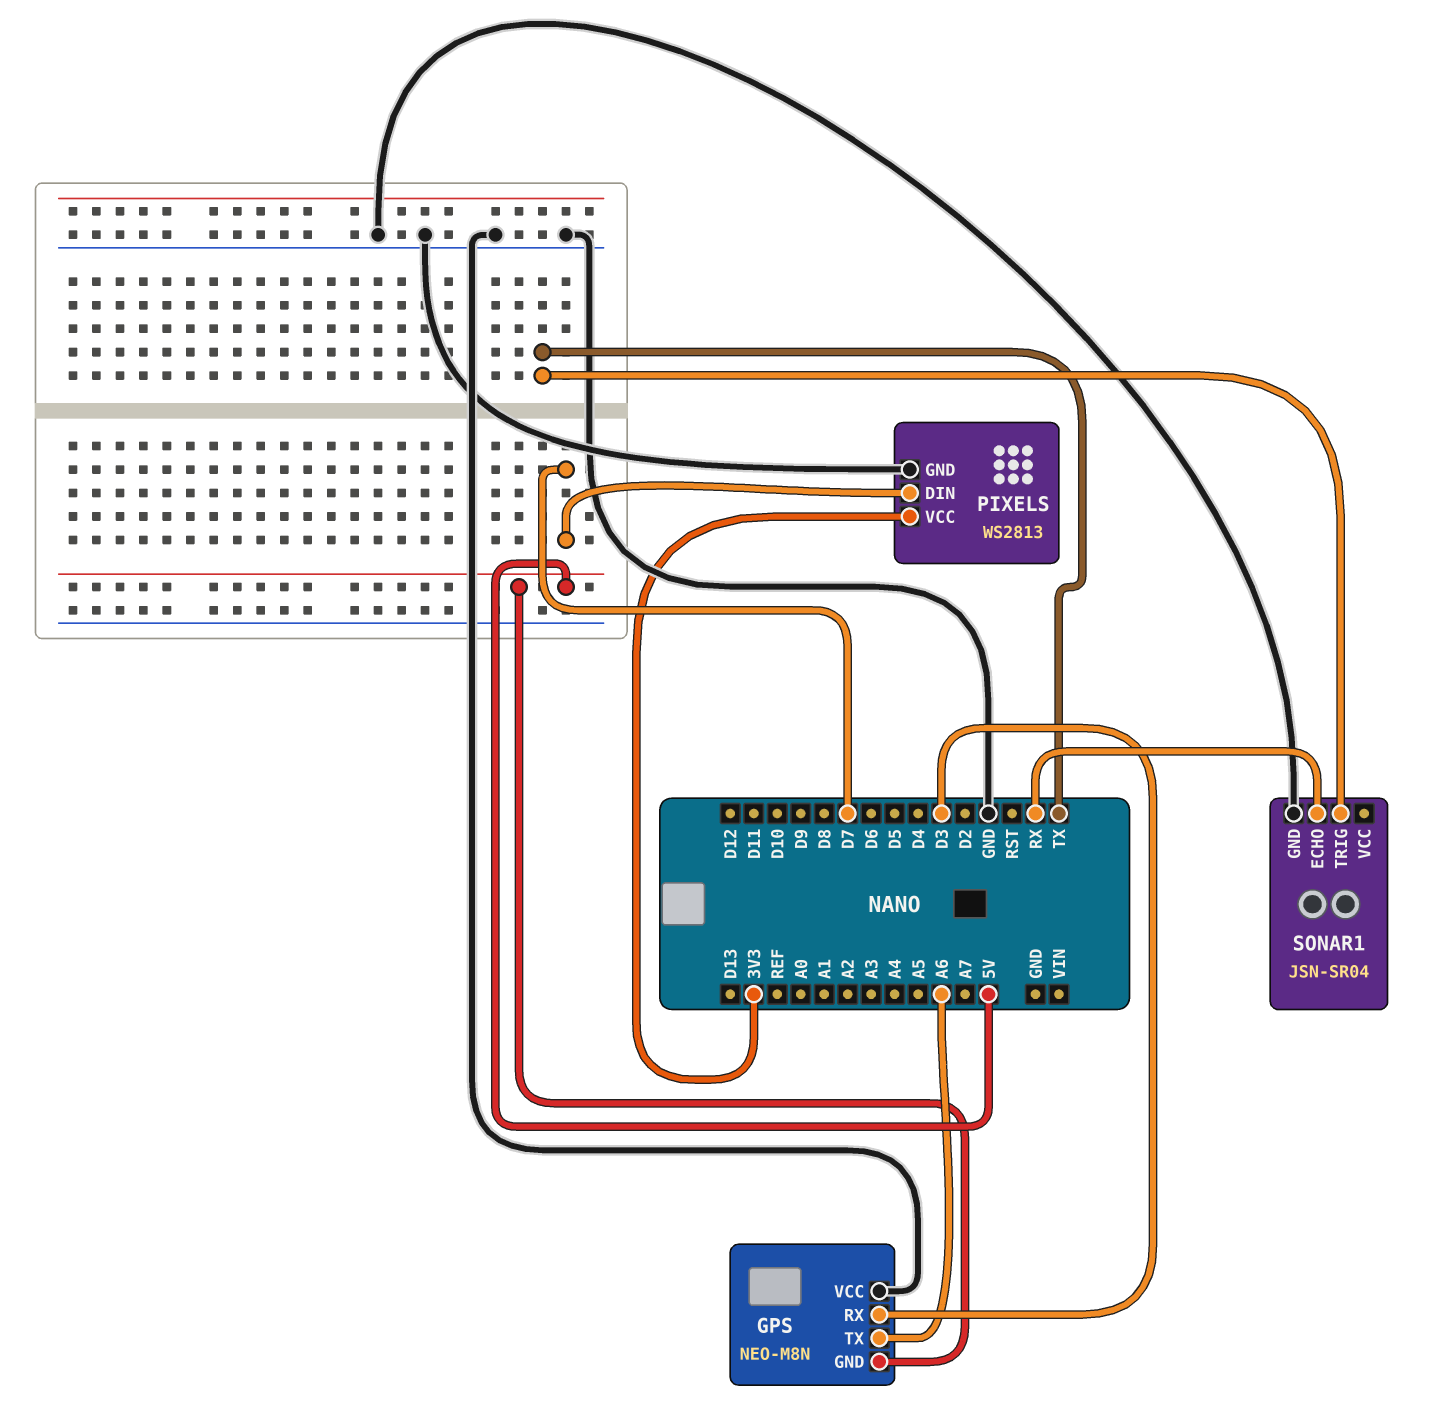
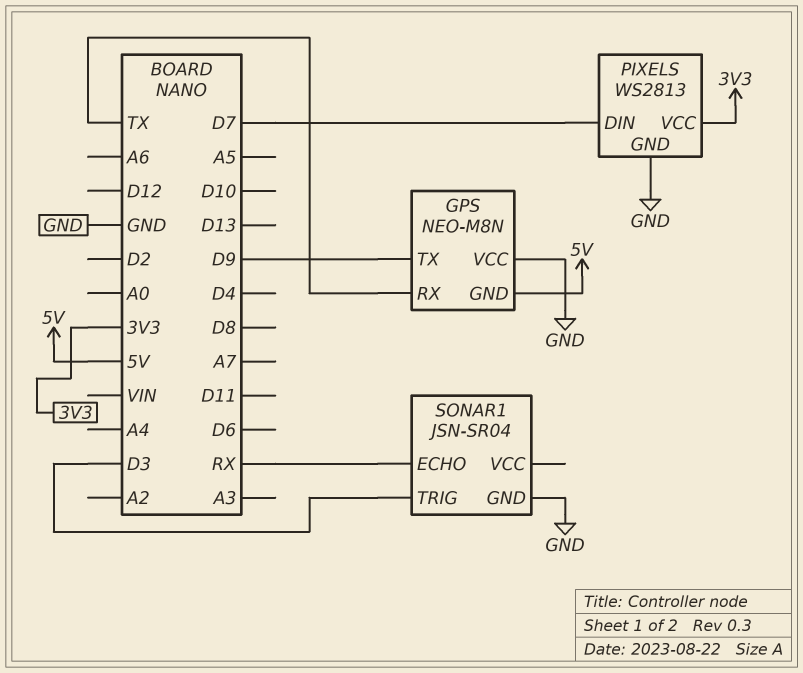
GPS pin RX: D3 -> TX
GPS pin TX: A6 -> D9
SONAR1 pin TRIG: TX -> D3

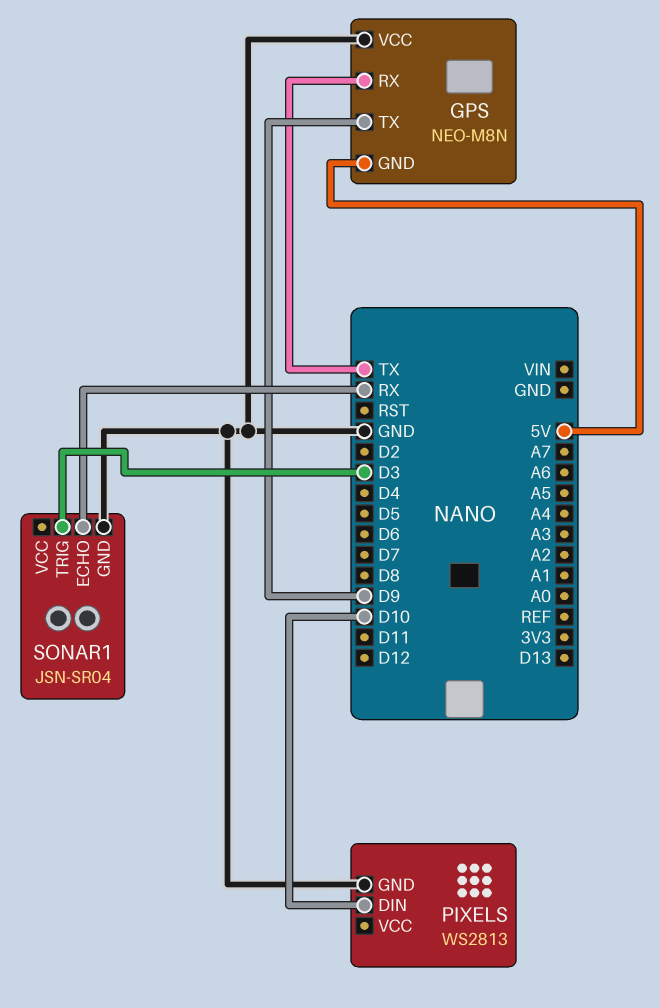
PIXELS pin DIN: D7 -> D10
PIXELS pin VCC: 3V3 -> none

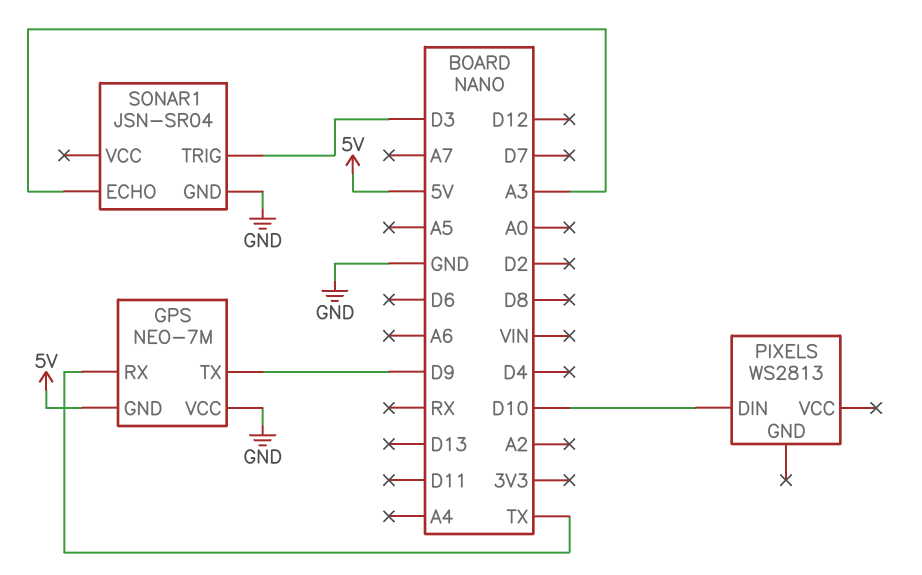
GPS: NEO-M8N -> NEO-7M
PIXELS pin GND: GND -> none
SONAR1 pin ECHO: RX -> A3

